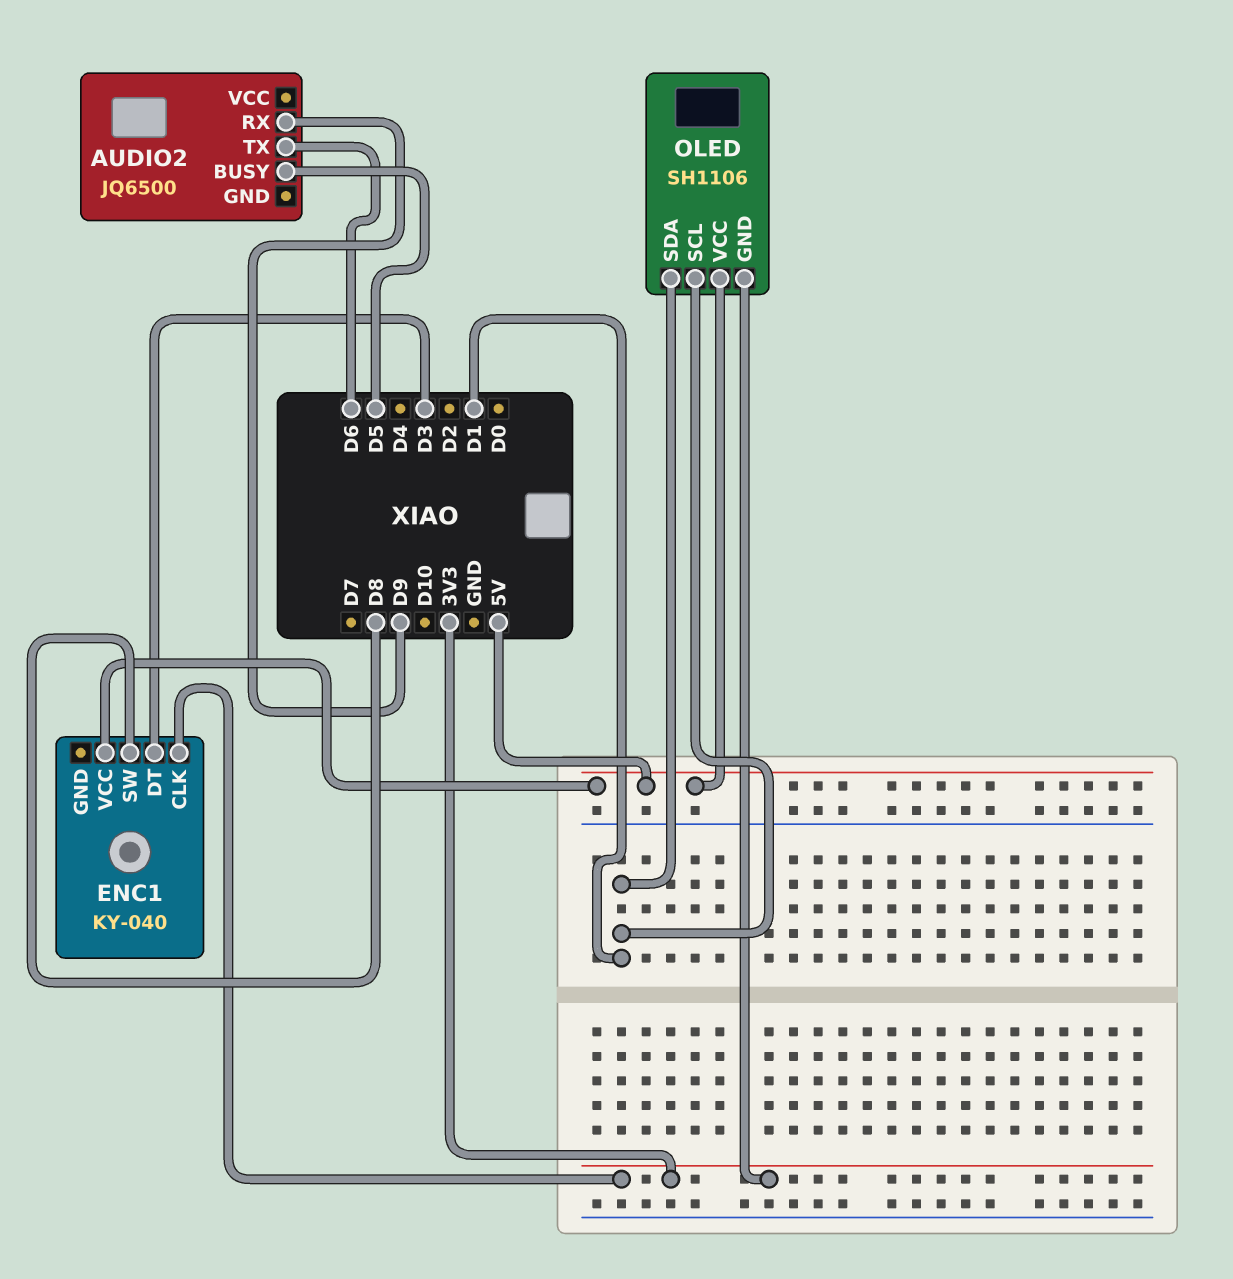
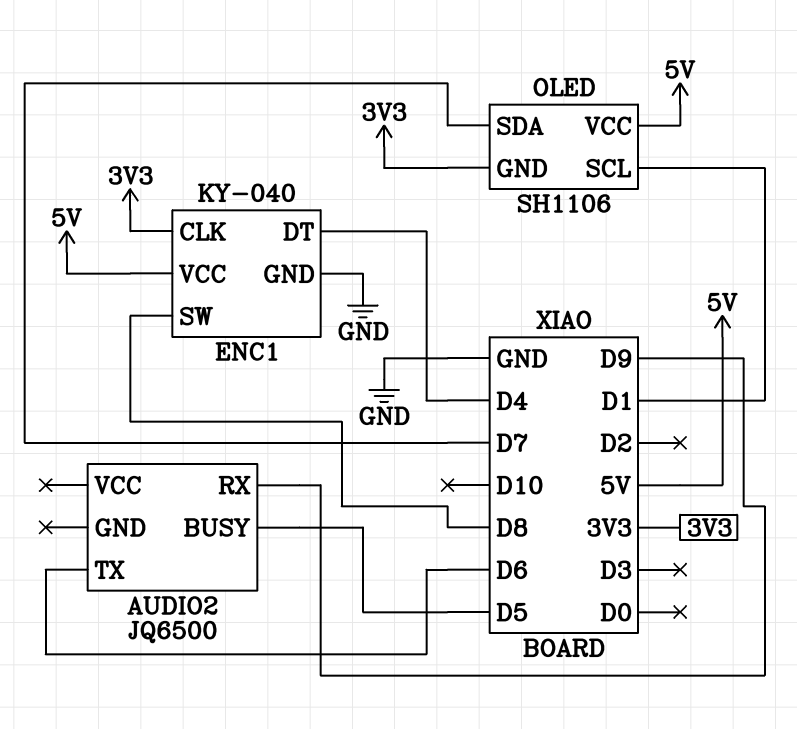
ENC1 pin DT: D3 -> D4
ENC1 pin GND: none -> GND
OLED pin SDA: D1 -> D7

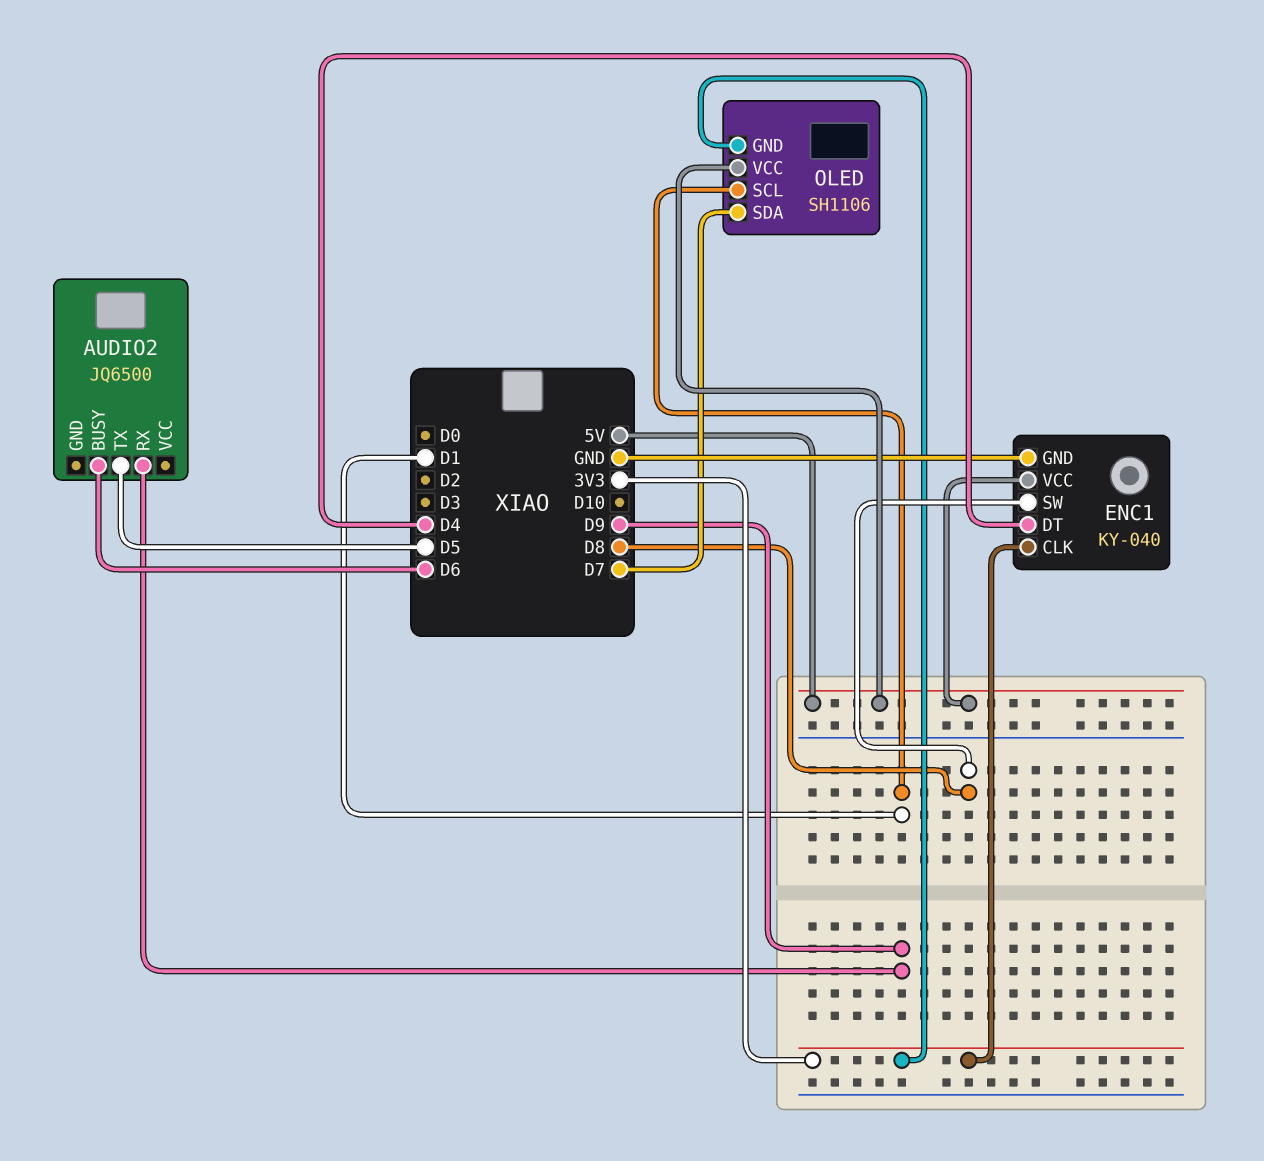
AUDIO2 pin BUSY: D5 -> D6
AUDIO2 pin TX: D6 -> D5

